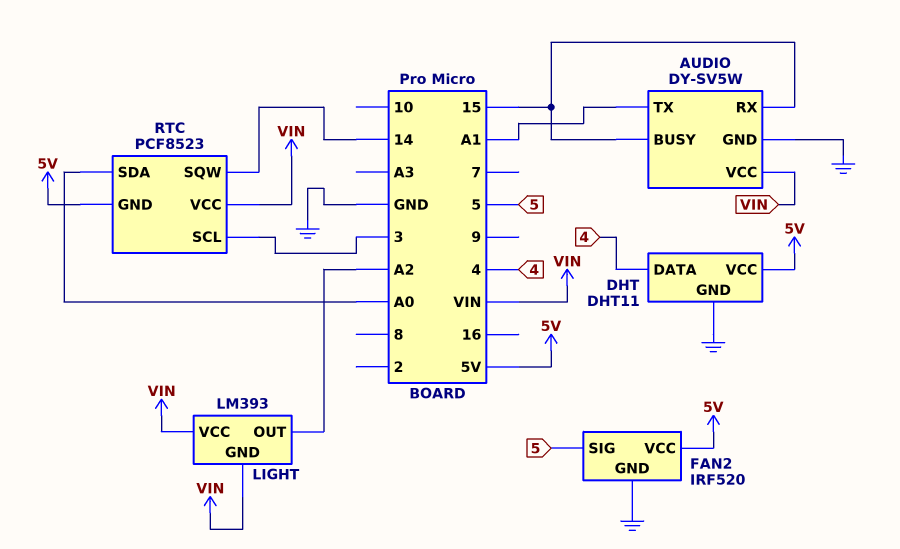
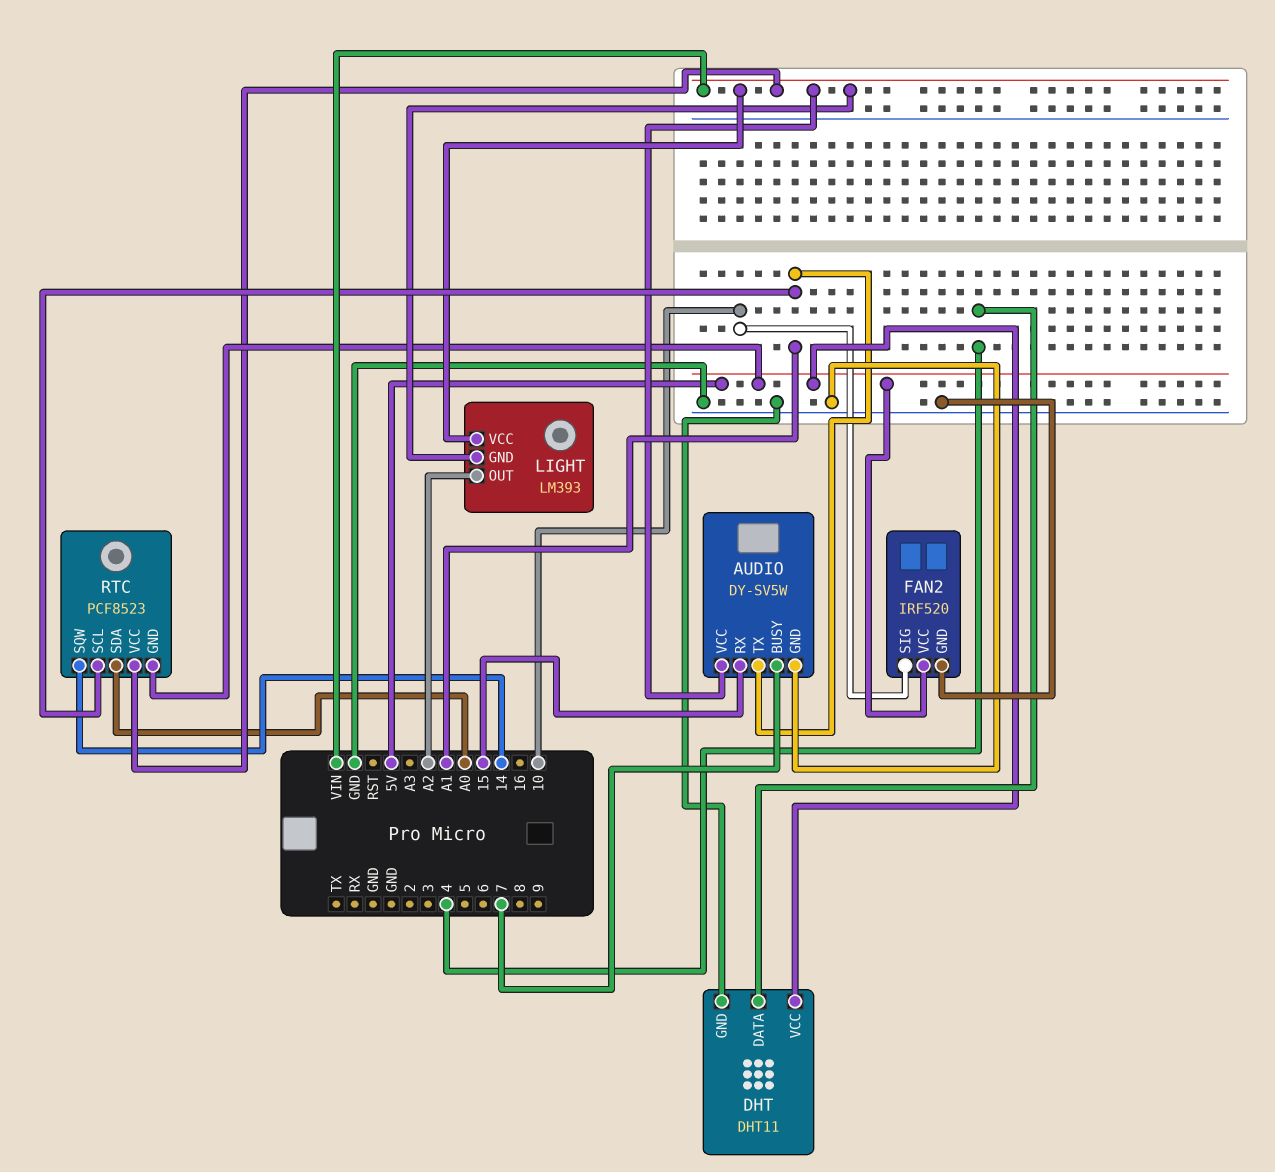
AUDIO pin BUSY: 15 -> 7
FAN2 pin SIG: 5 -> 10
RTC pin SCL: 3 -> A1

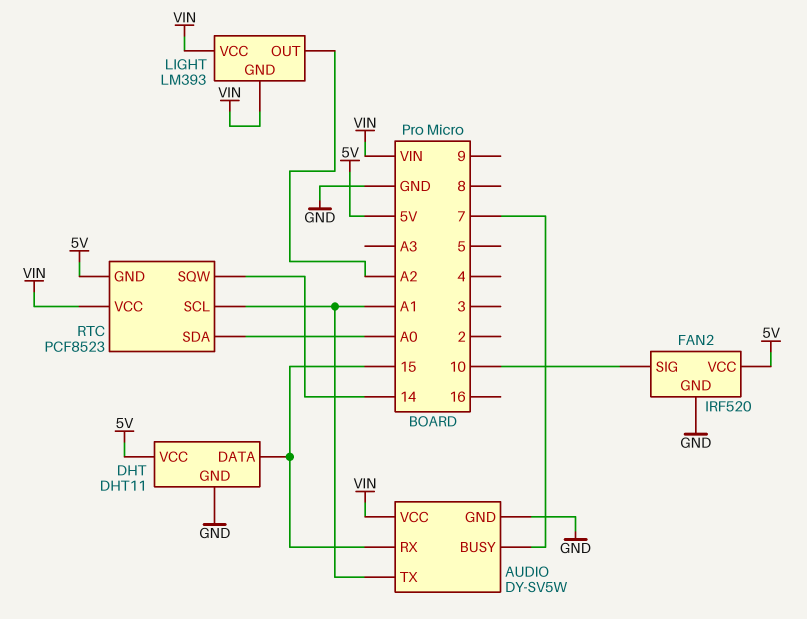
DHT pin DATA: 4 -> 15

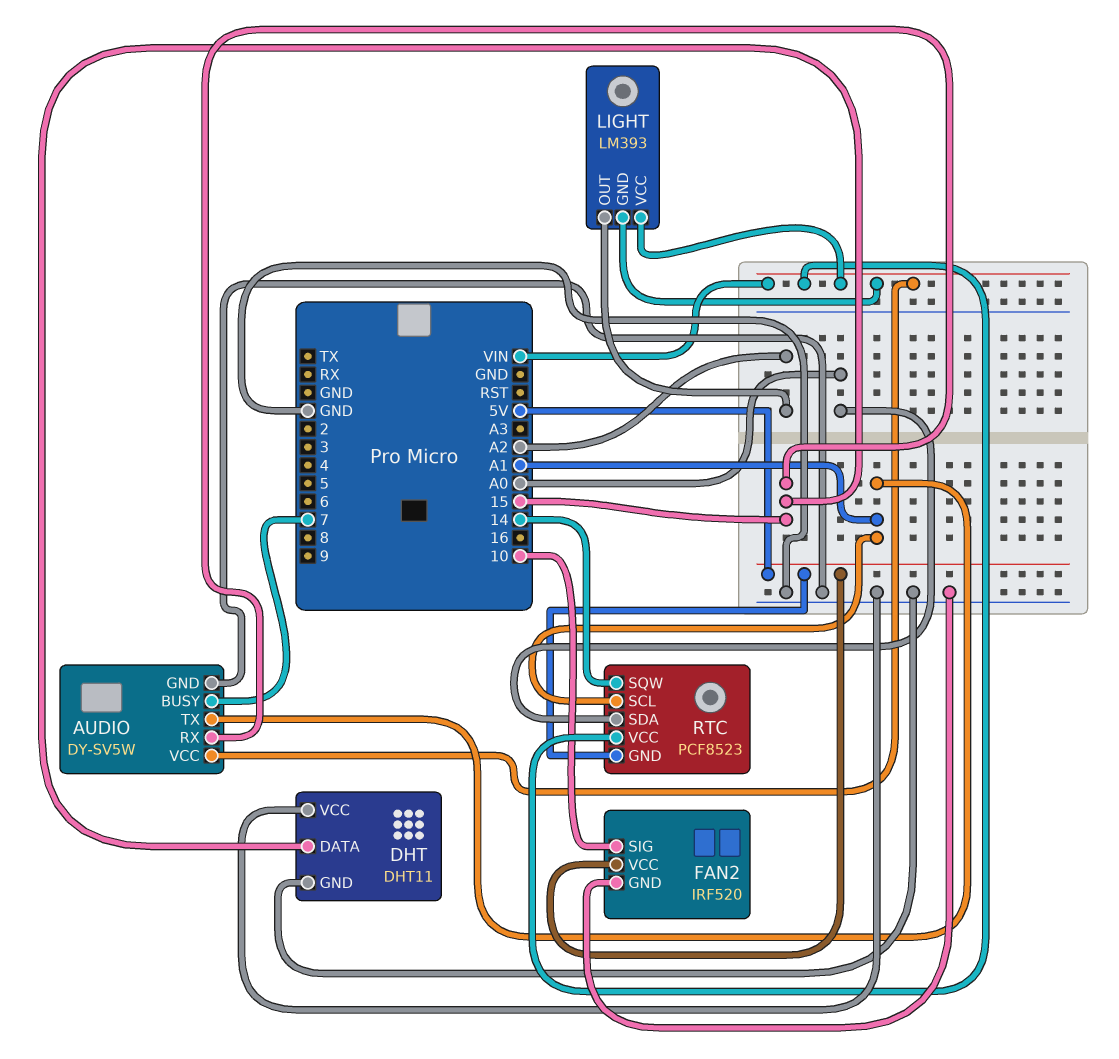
DHT pin VCC: 5V -> GND

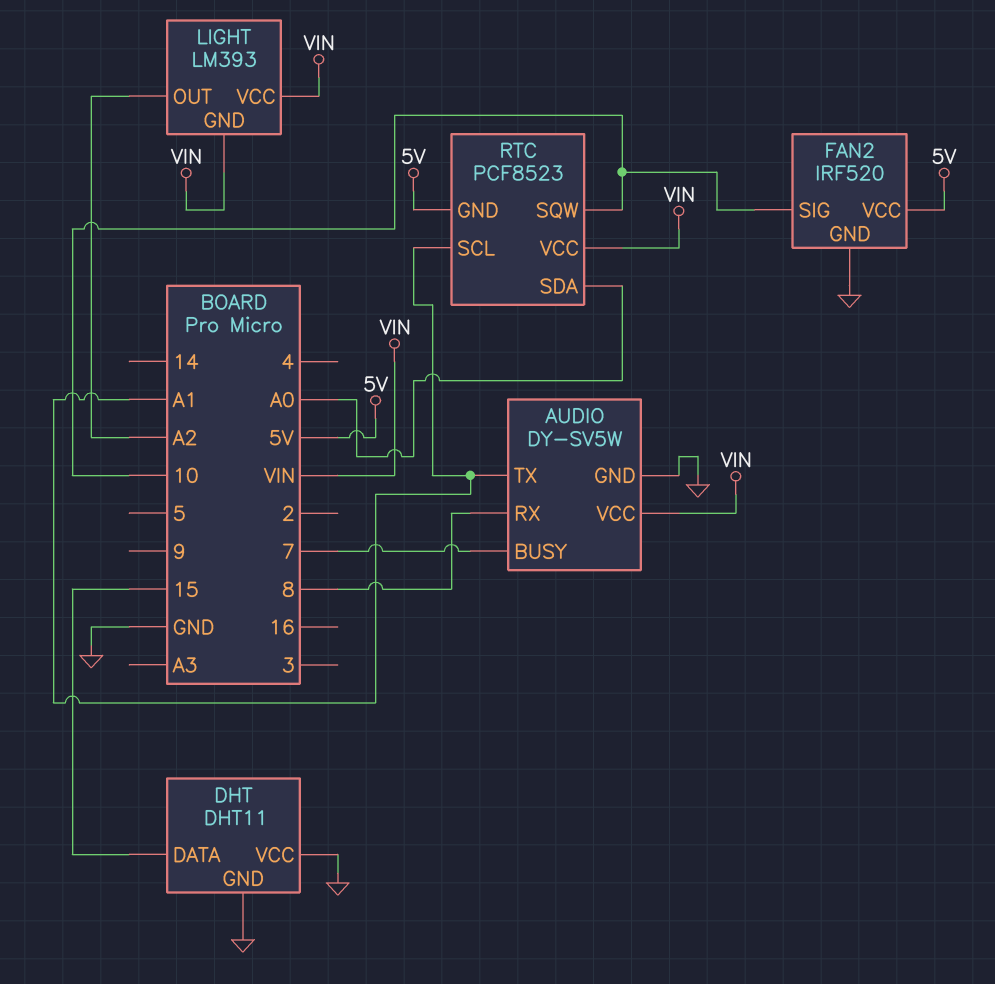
AUDIO pin RX: 15 -> 8
RTC pin SQW: 14 -> 10

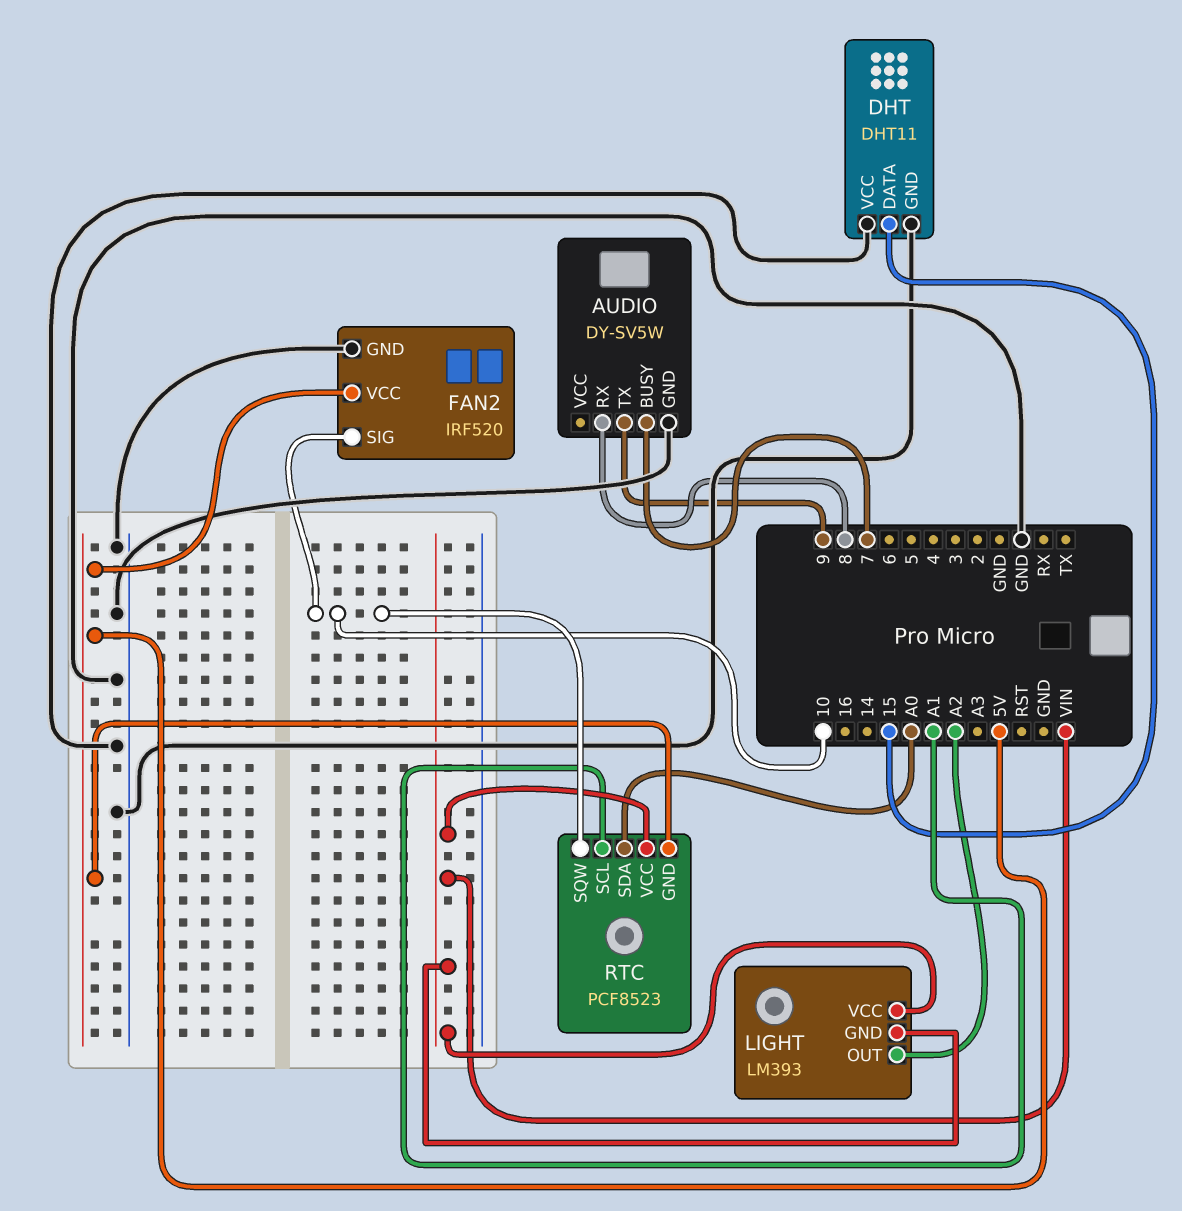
AUDIO pin TX: A1 -> 9
AUDIO pin VCC: VIN -> none

